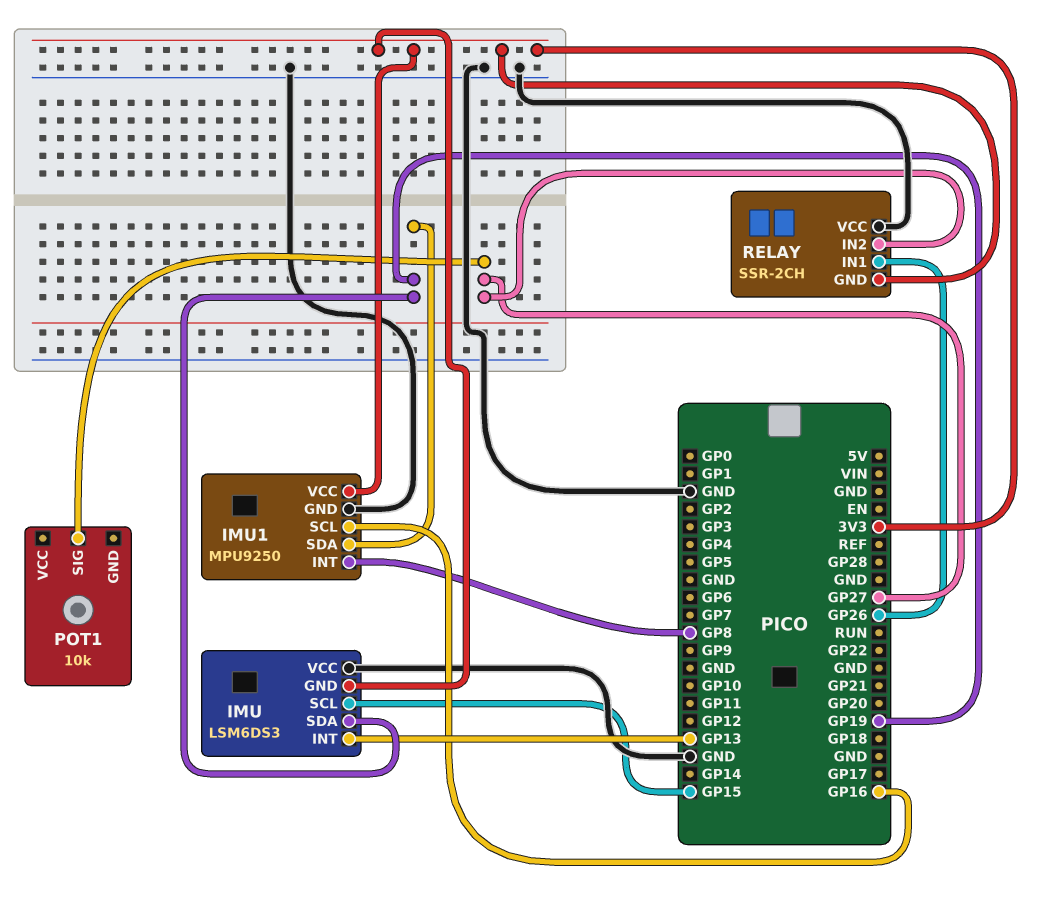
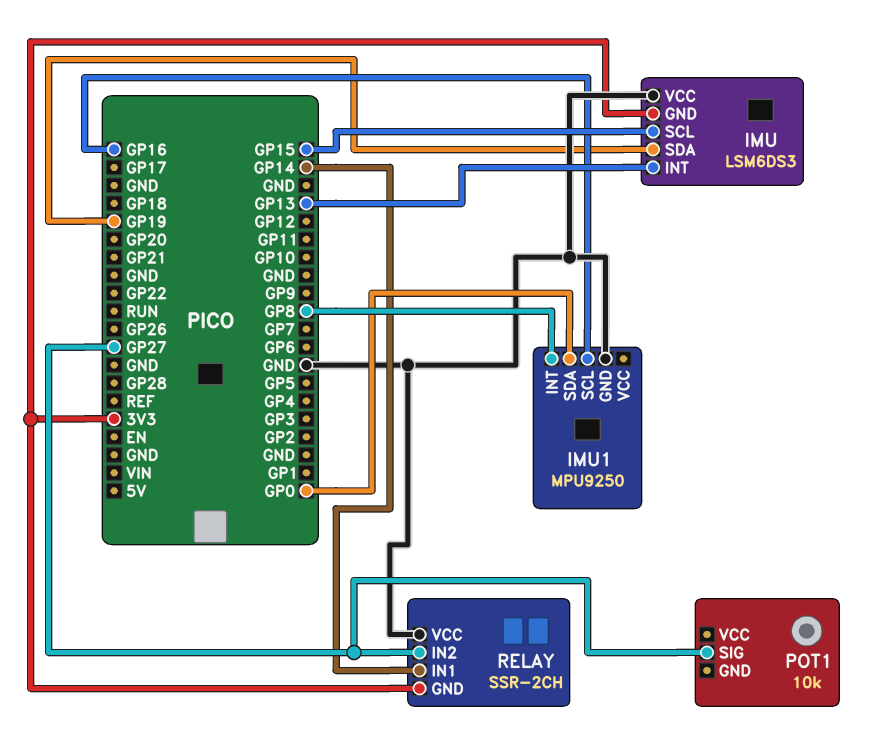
IMU1 pin SDA: GP19 -> GP0
IMU1 pin VCC: 3V3 -> none
RELAY pin IN1: GP26 -> GP14

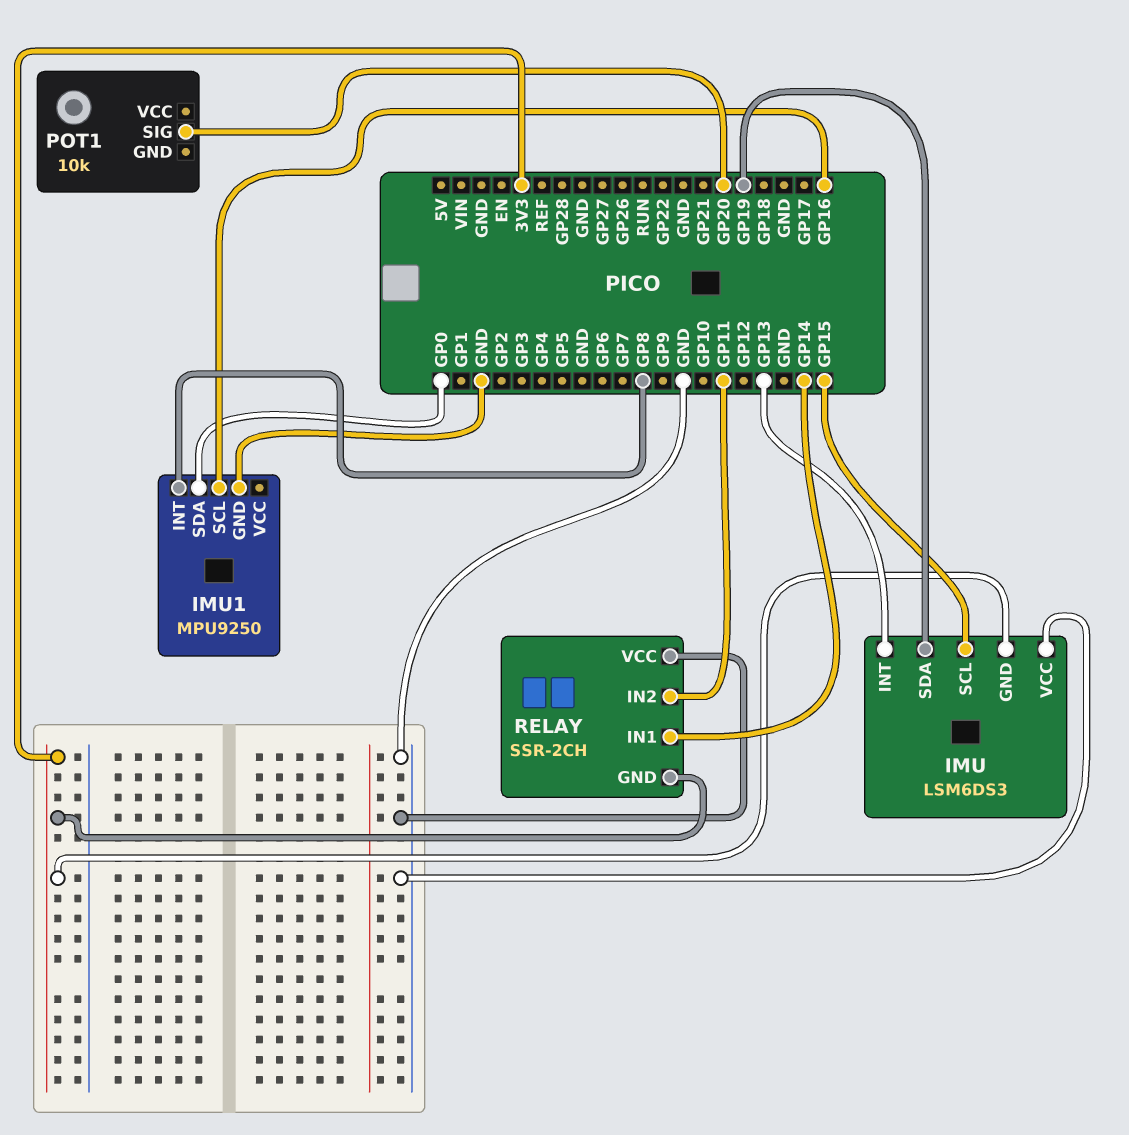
POT1 pin SIG: GP27 -> GP20
RELAY pin IN2: GP27 -> GP11

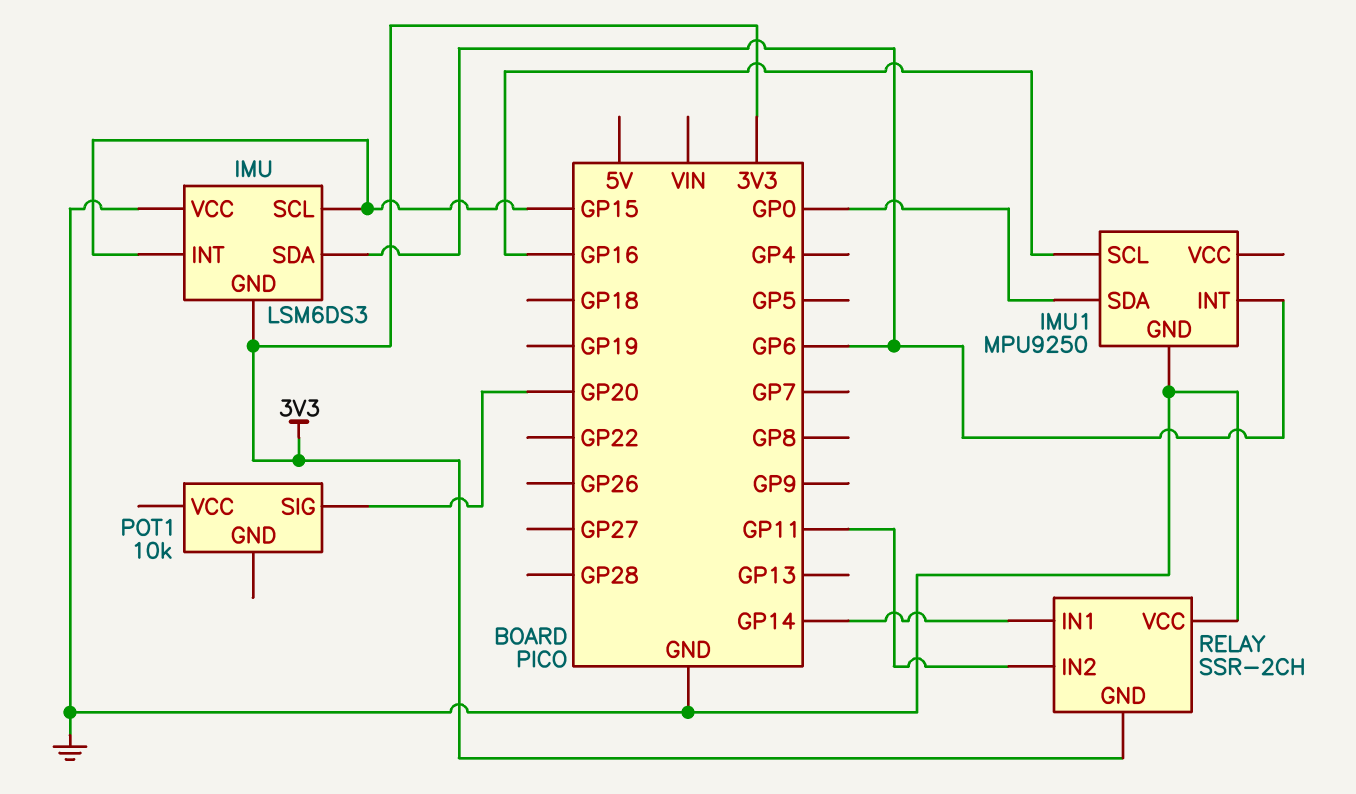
IMU pin INT: GP13 -> GP15
IMU pin SDA: GP19 -> GP6
IMU1 pin INT: GP8 -> GP6

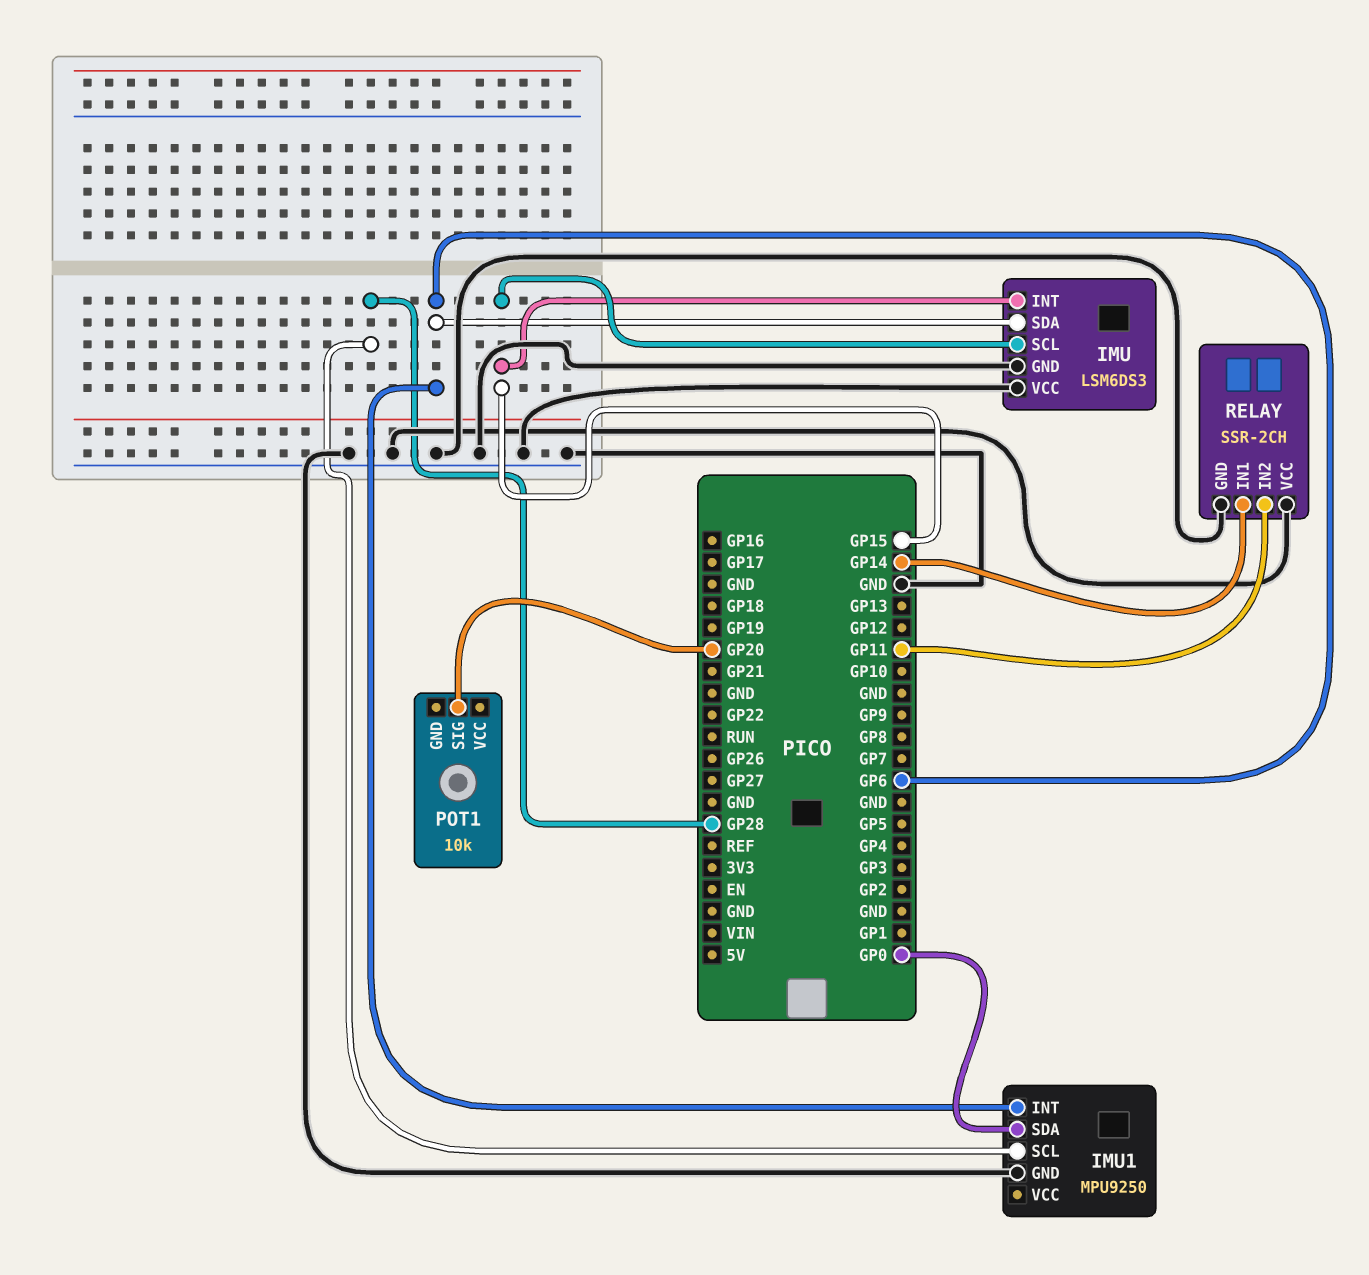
IMU pin GND: 3V3 -> GND
IMU1 pin SCL: GP16 -> GP28
RELAY pin GND: 3V3 -> GND

